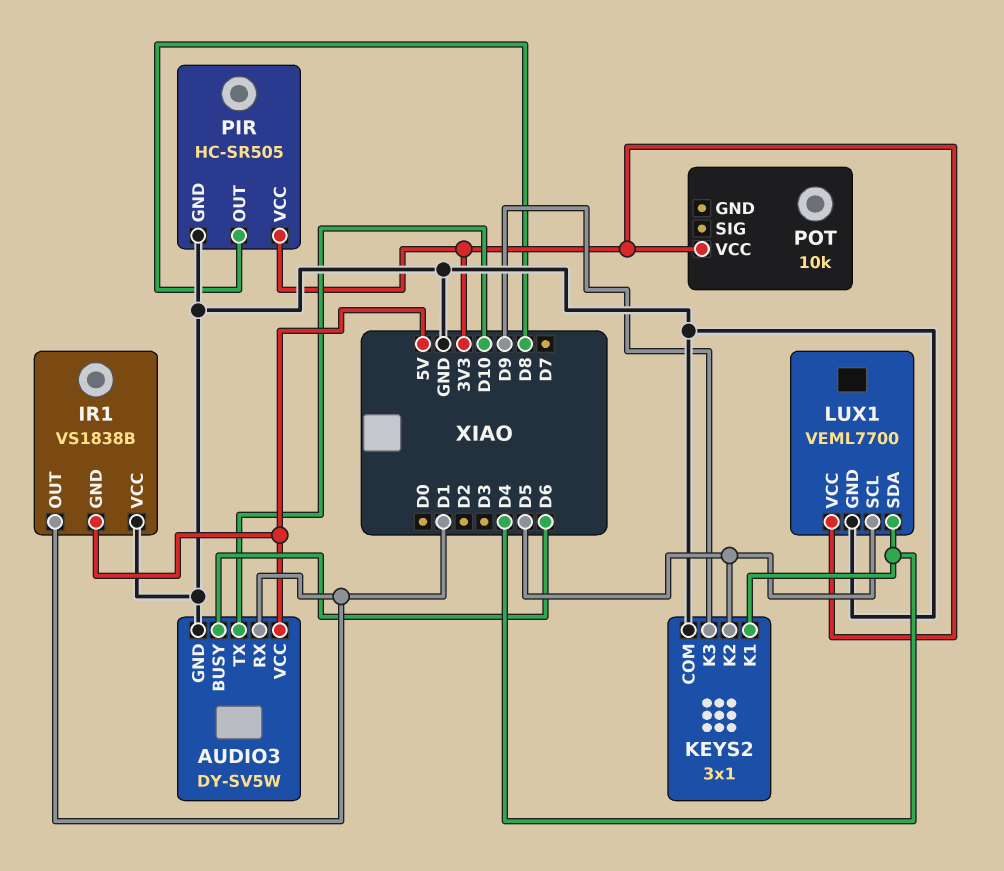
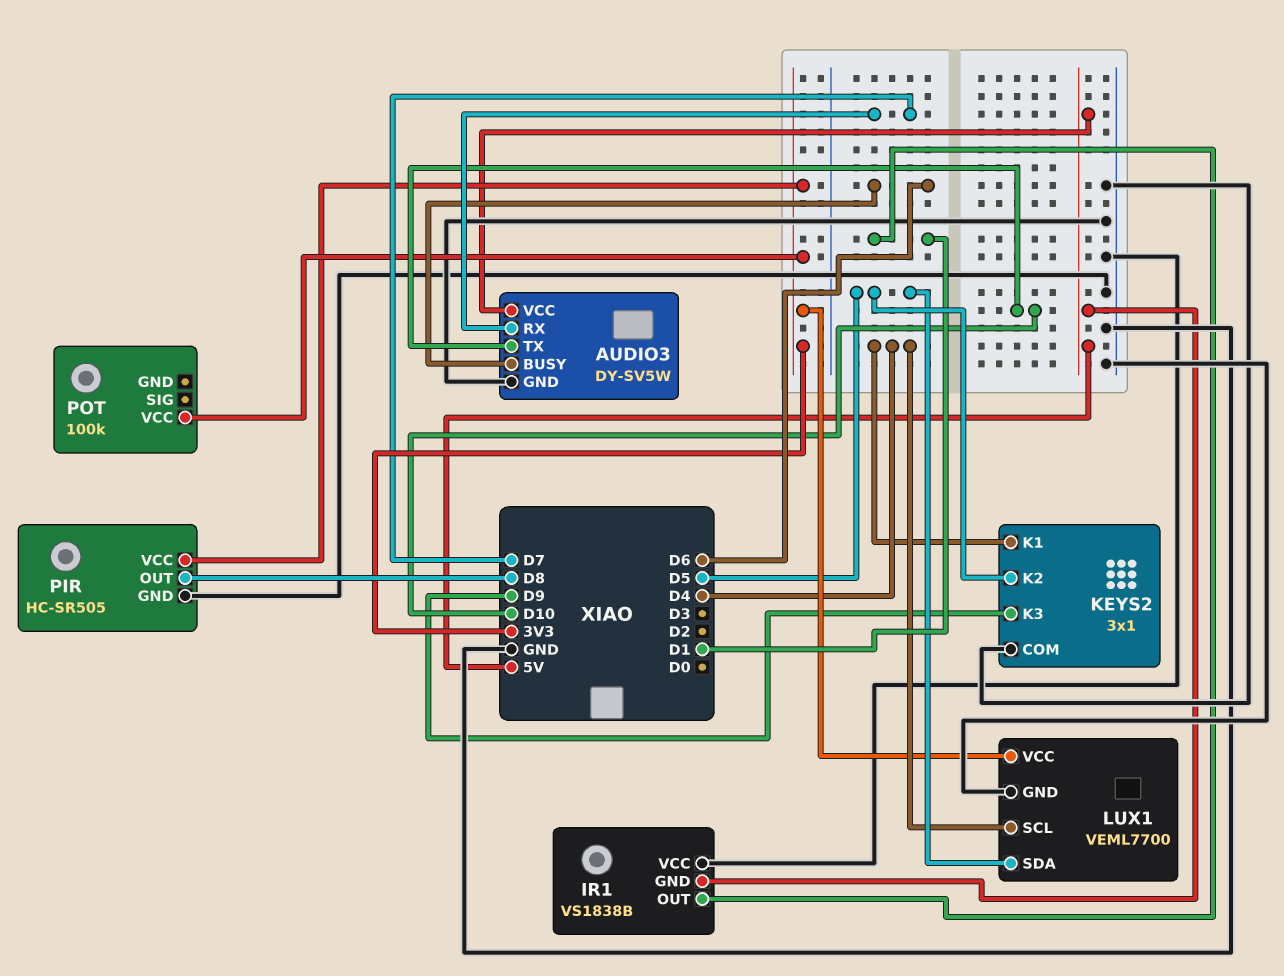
AUDIO3 pin RX: D1 -> D7
LUX1 pin SCL: D5 -> D4
LUX1 pin SDA: D4 -> D5
POT: 10k -> 100k

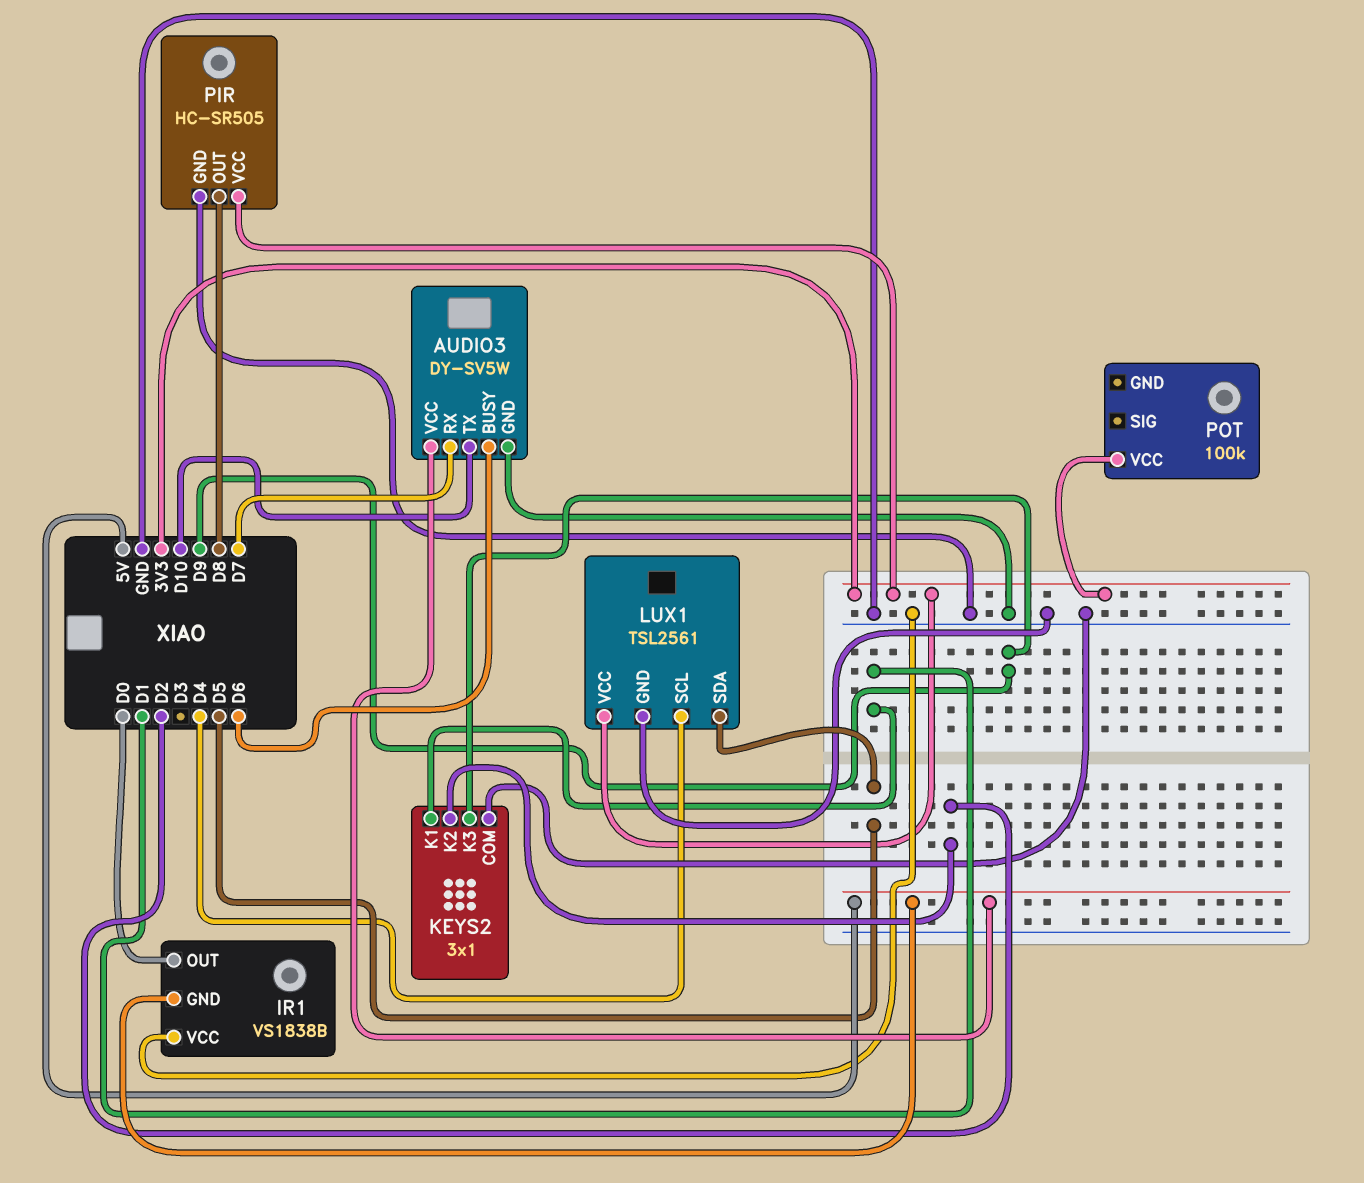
IR1 pin OUT: D1 -> D0
KEYS2 pin K1: D4 -> D1
KEYS2 pin K2: D5 -> D2
LUX1: VEML7700 -> TSL2561

